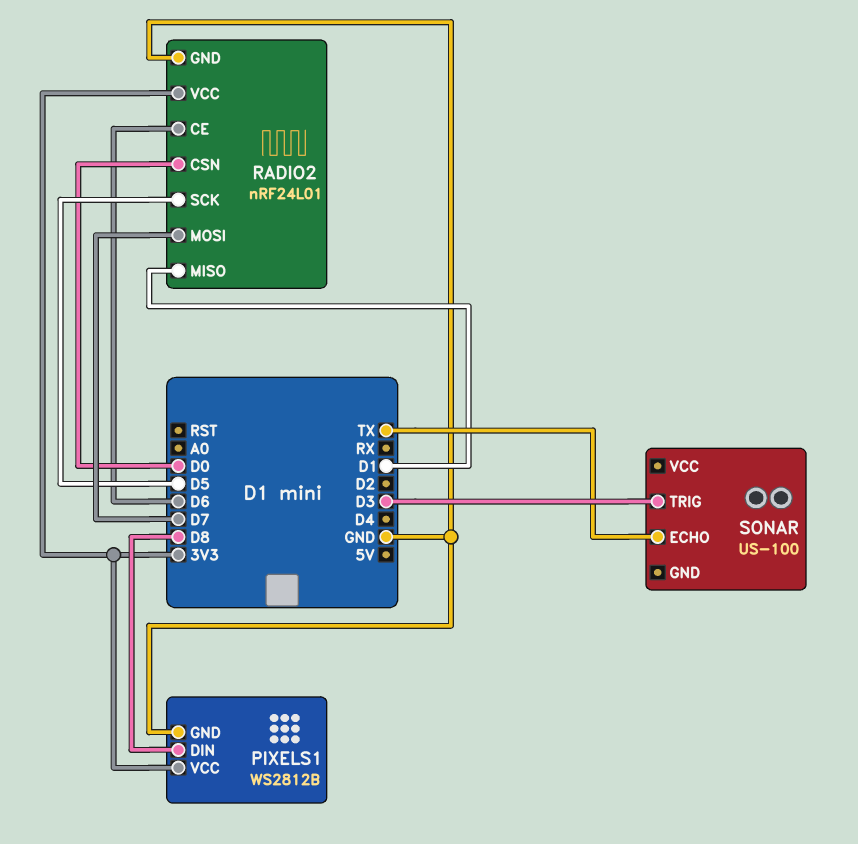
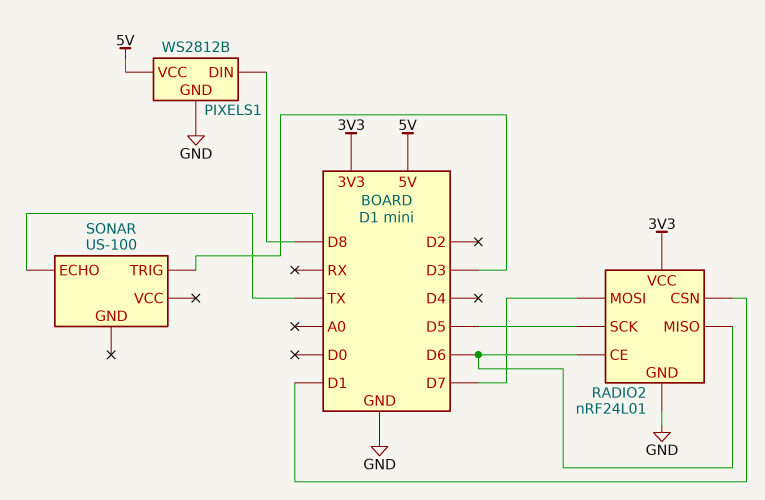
PIXELS1 pin VCC: 3V3 -> 5V
RADIO2 pin CSN: D0 -> D1
RADIO2 pin MISO: D1 -> D6

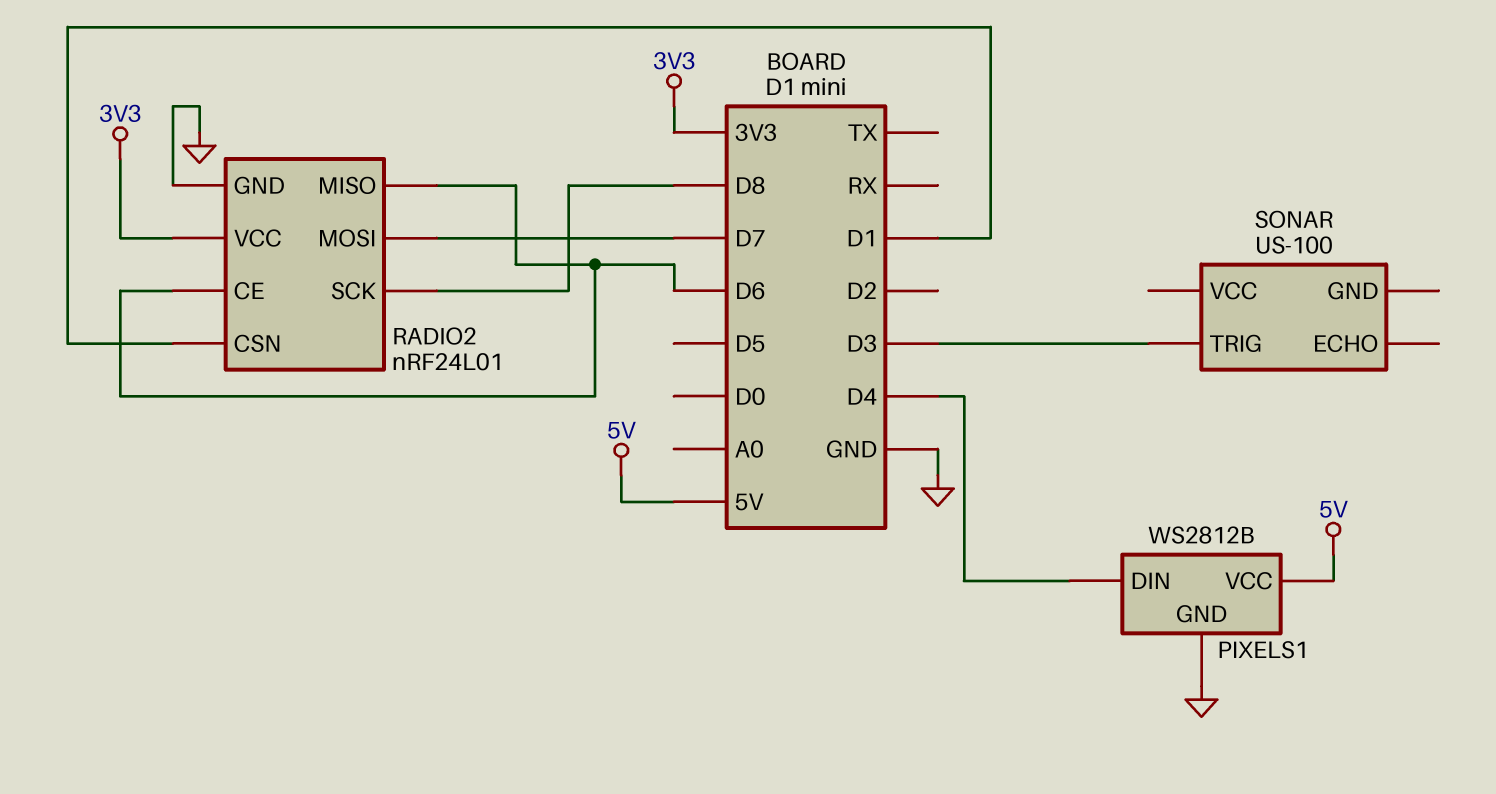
PIXELS1 pin DIN: D8 -> D4
RADIO2 pin SCK: D5 -> D8
SONAR pin ECHO: TX -> none

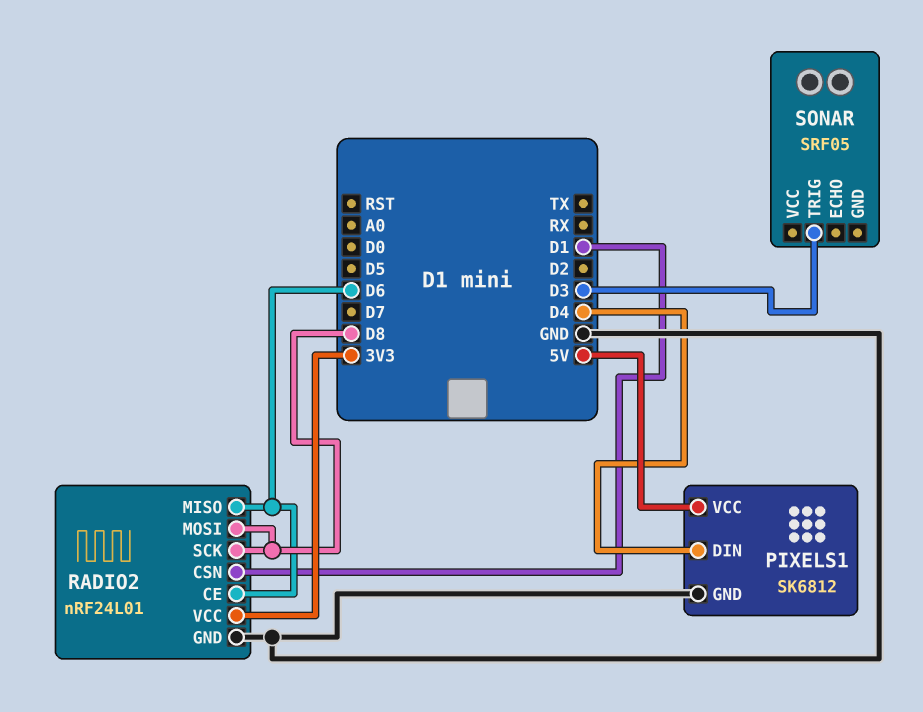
PIXELS1: WS2812B -> SK6812
RADIO2 pin MOSI: D7 -> D8
SONAR: US-100 -> SRF05

